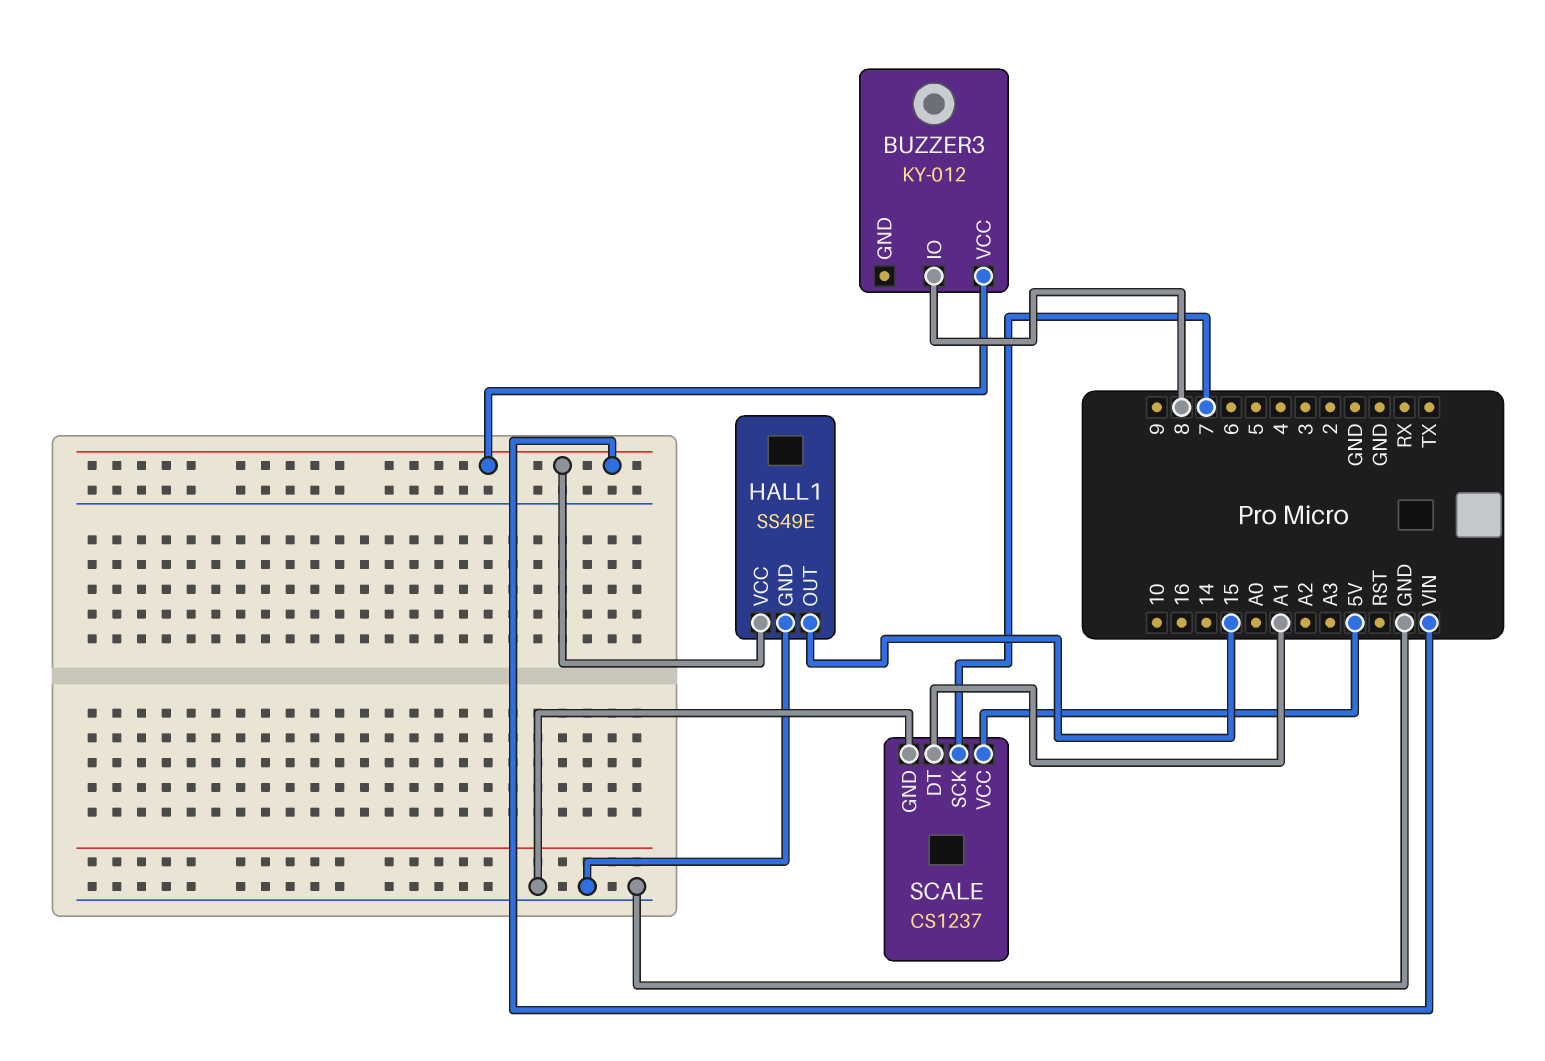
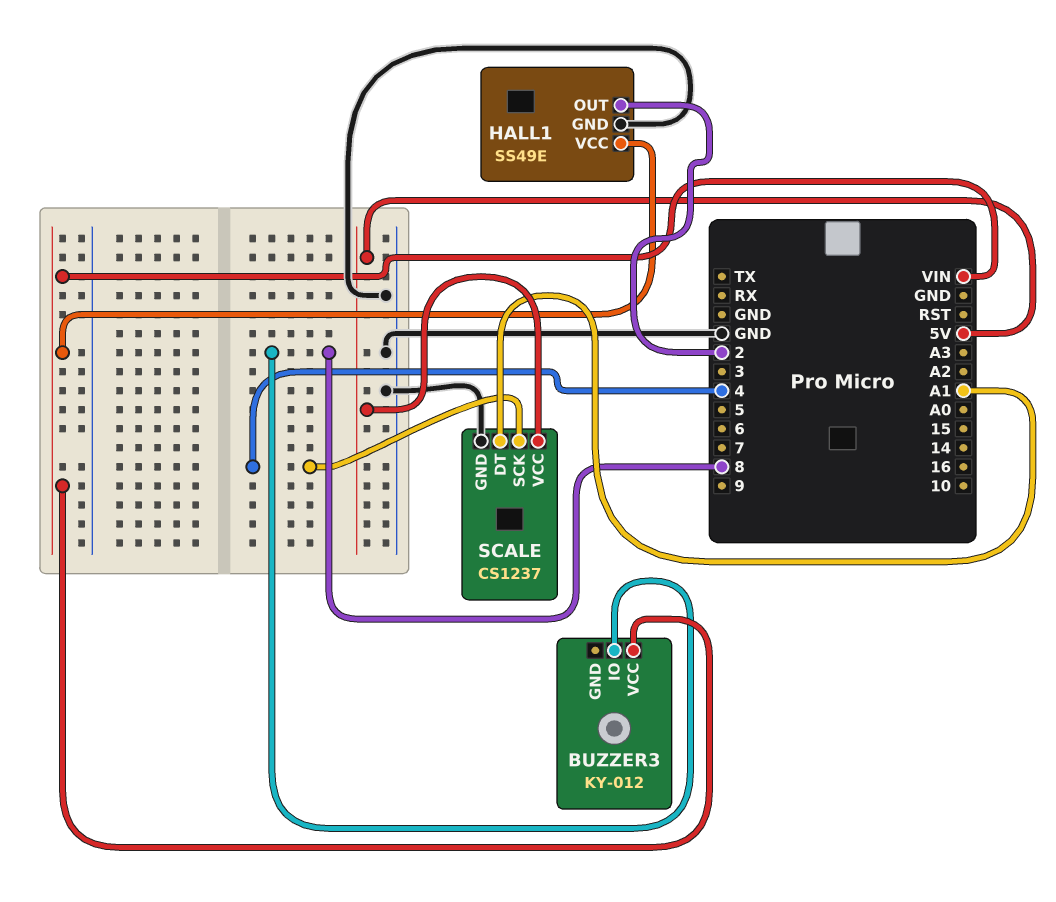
HALL1 pin OUT: 15 -> 2
SCALE pin SCK: 7 -> 4

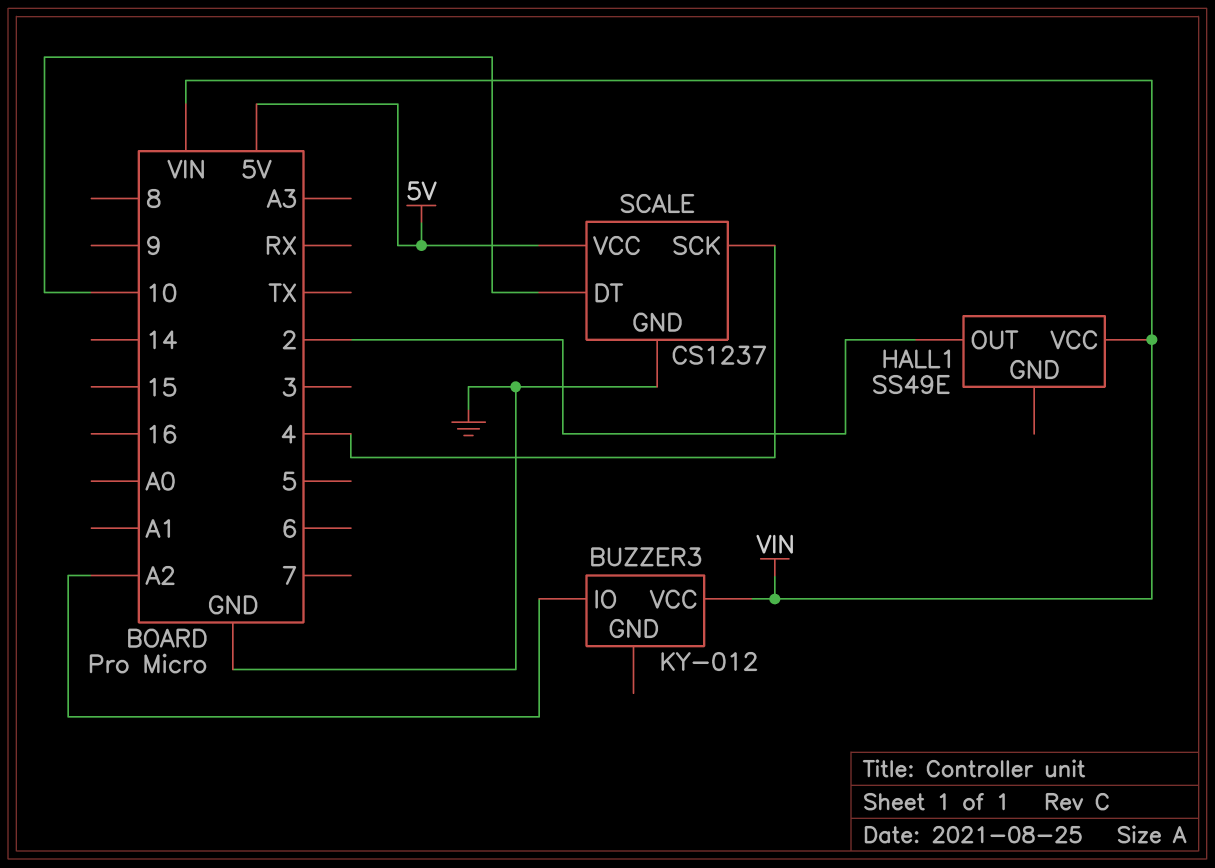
BUZZER3 pin IO: 8 -> A2
HALL1 pin GND: GND -> none
SCALE pin DT: A1 -> 10

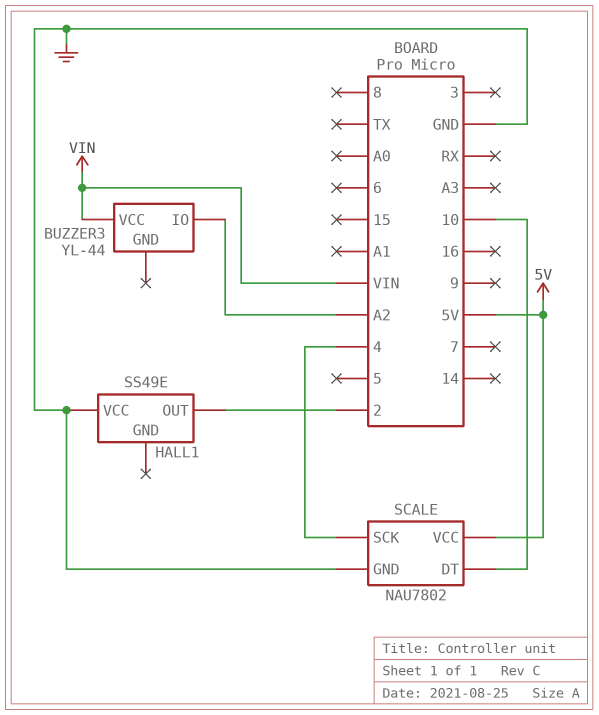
BUZZER3: KY-012 -> YL-44
HALL1 pin VCC: VIN -> GND
SCALE: CS1237 -> NAU7802

